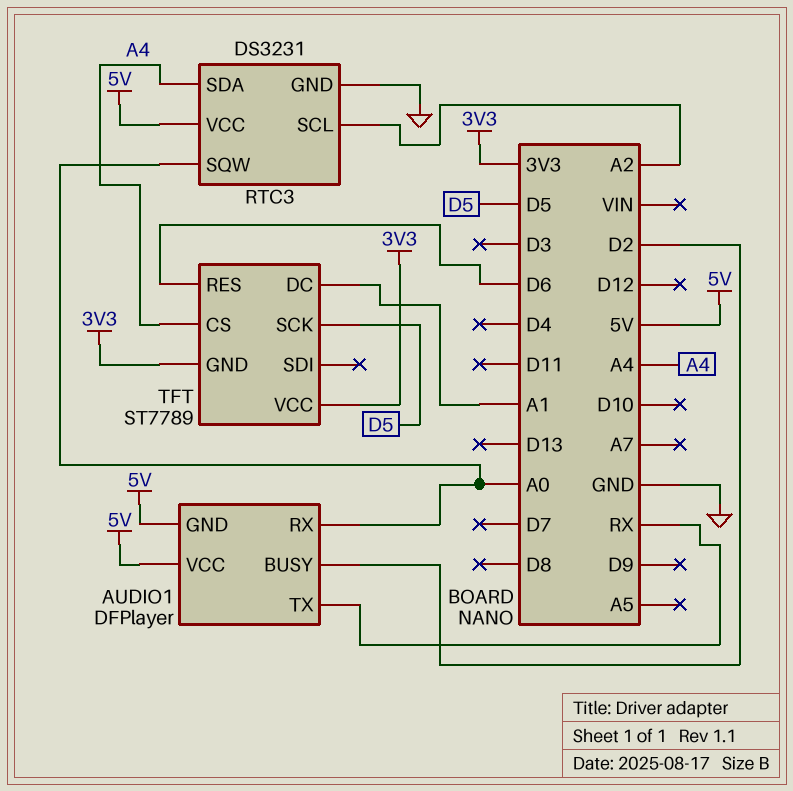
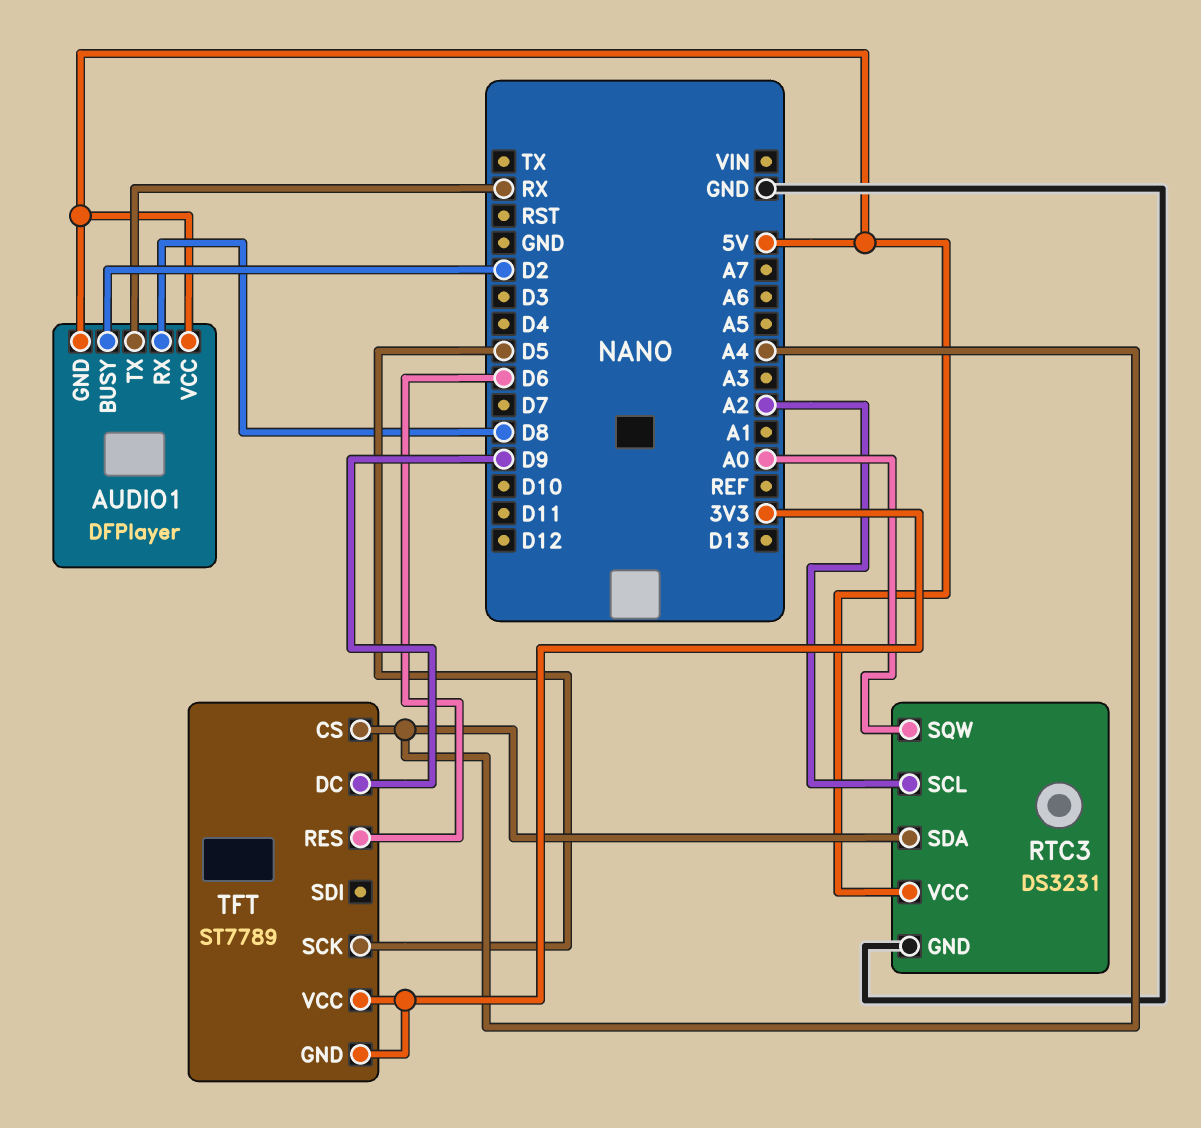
AUDIO1 pin RX: A0 -> D8
TFT pin DC: A1 -> D9

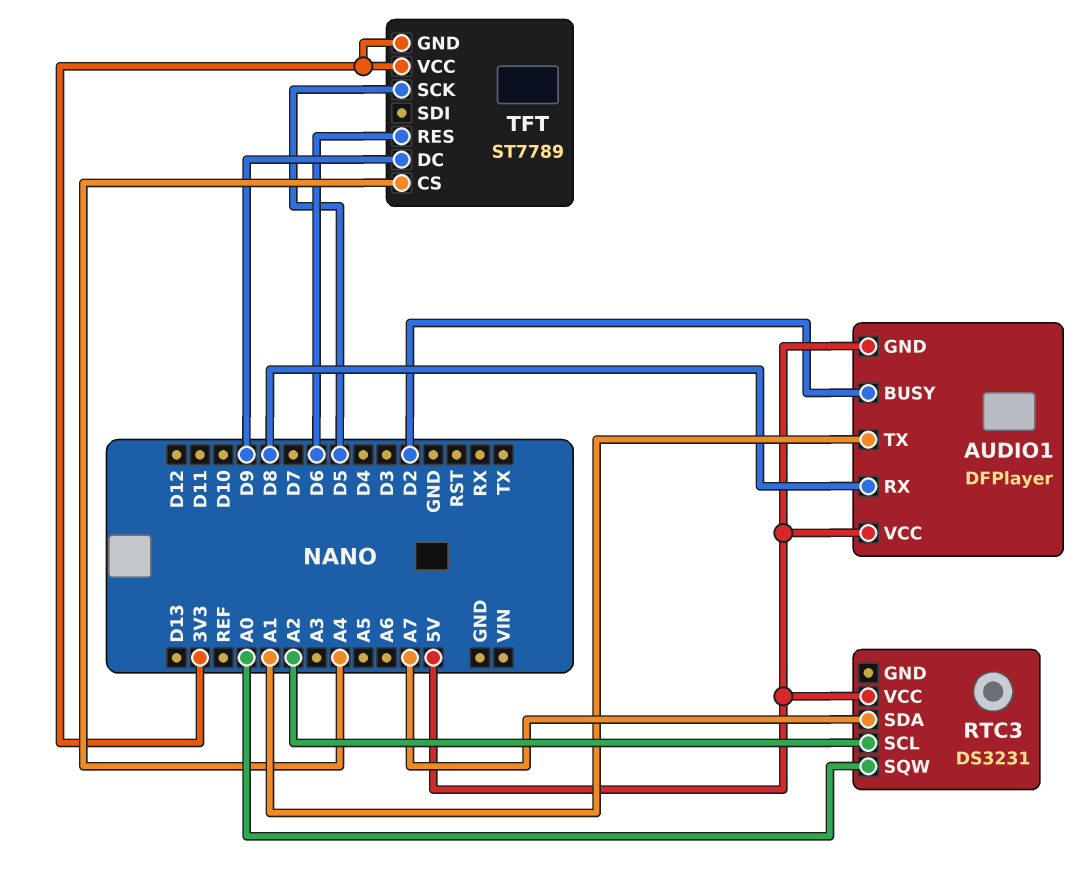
AUDIO1 pin TX: RX -> A1
RTC3 pin GND: GND -> none
RTC3 pin SDA: A4 -> A7

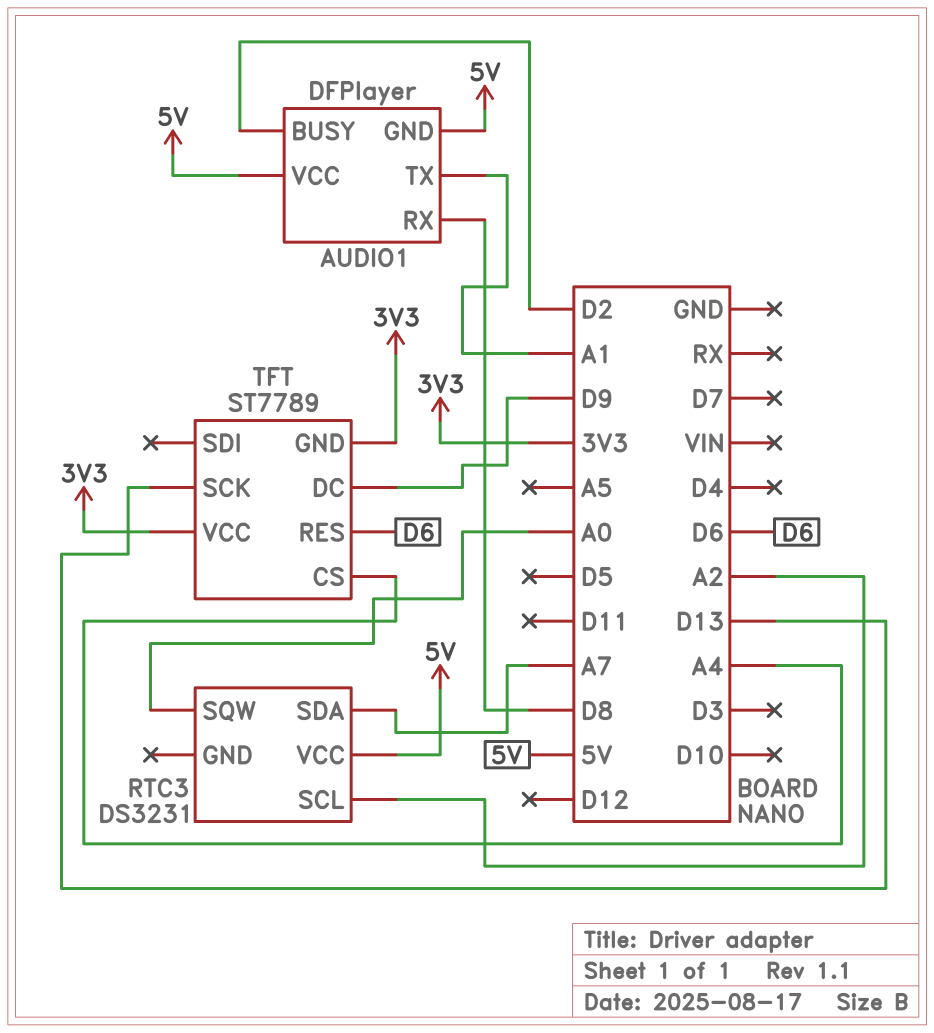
TFT pin SCK: D5 -> D13

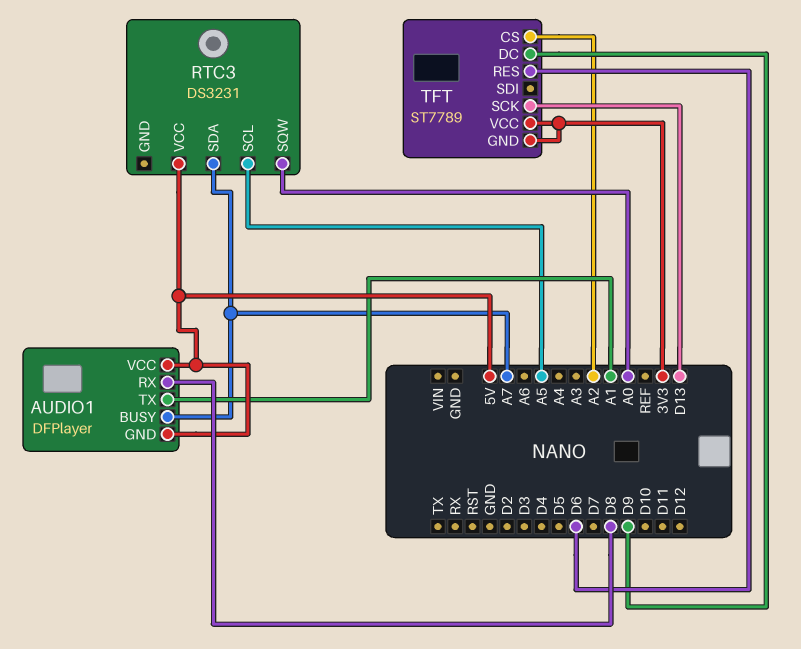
AUDIO1 pin BUSY: D2 -> A7
RTC3 pin SCL: A2 -> A5
TFT pin CS: A4 -> A2

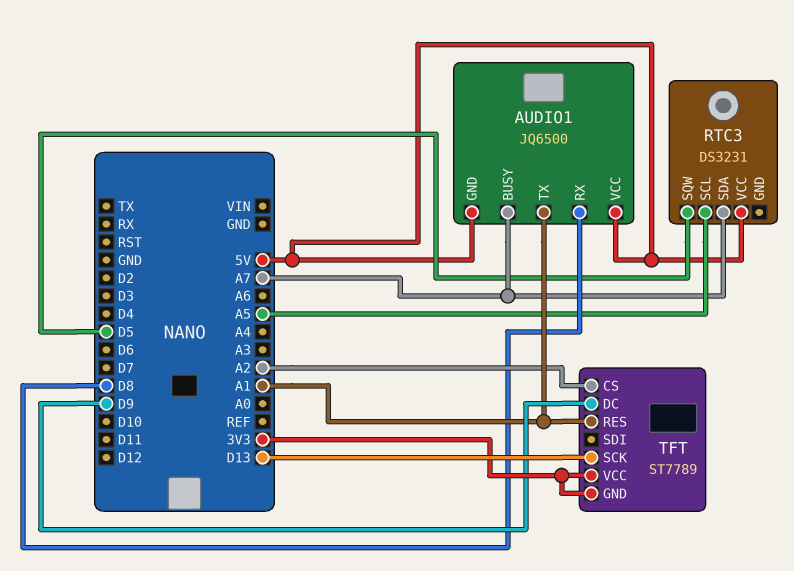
AUDIO1: DFPlayer -> JQ6500
RTC3 pin SQW: A0 -> D5
TFT pin RES: D6 -> A1

